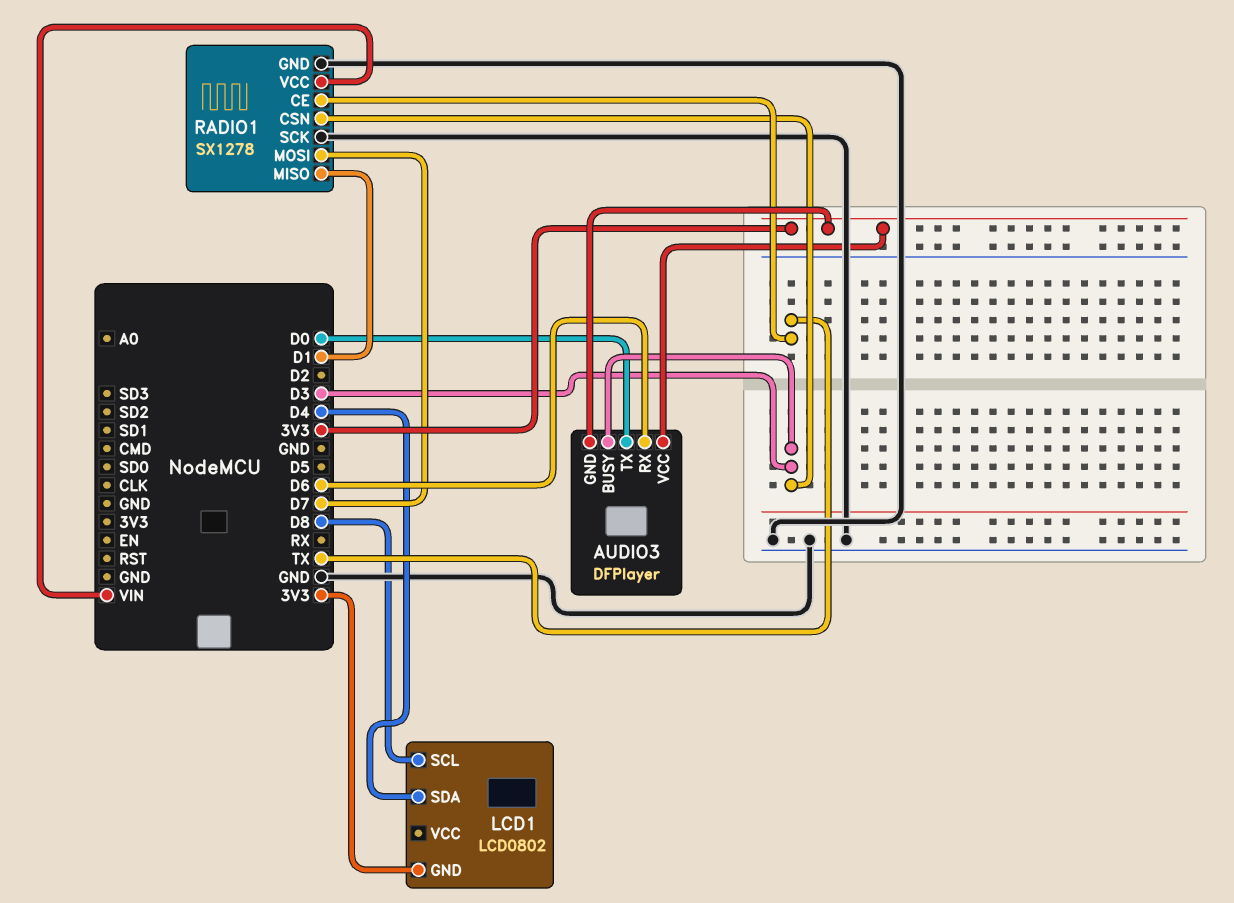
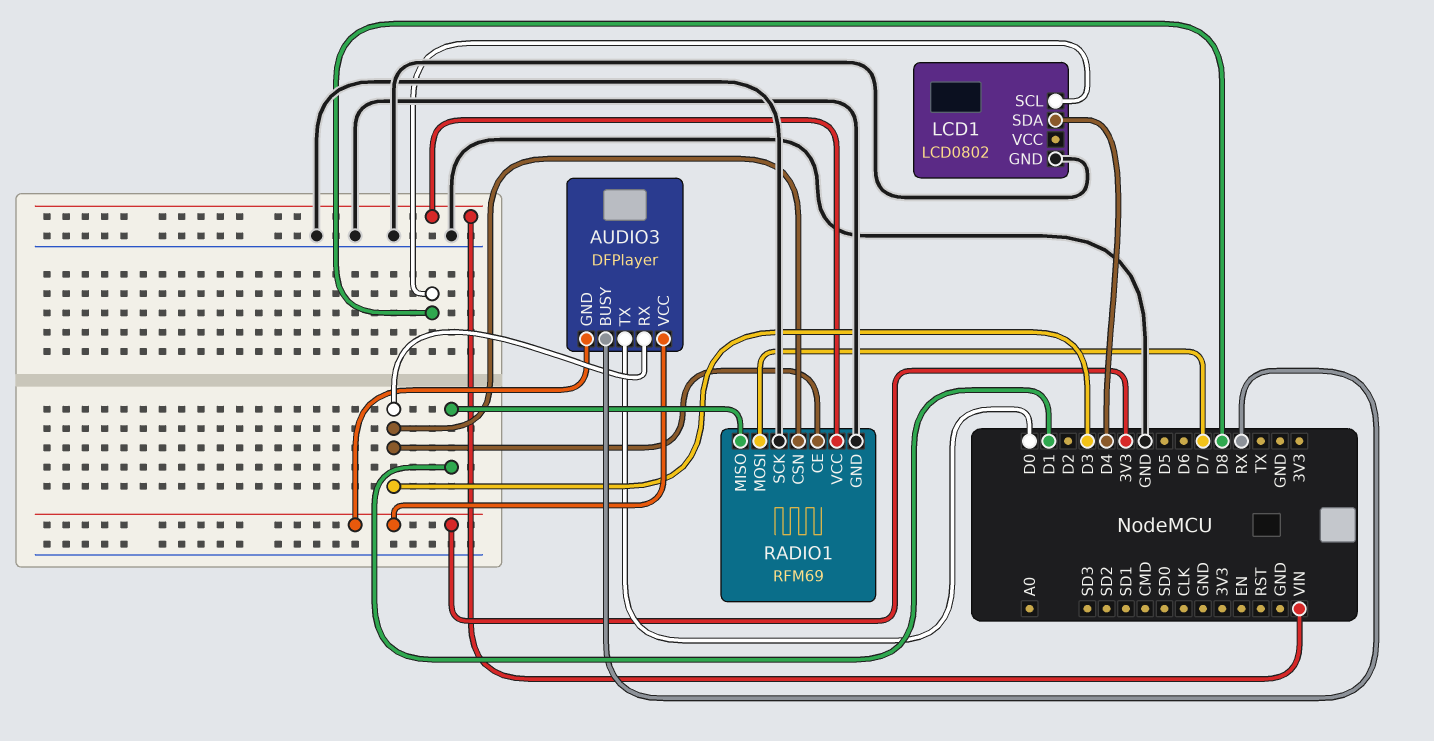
AUDIO3 pin BUSY: D3 -> RX
AUDIO3 pin RX: D6 -> D3
LCD1 pin GND: 3V3 -> GND
RADIO1: SX1278 -> RFM69
RADIO1 pin CE: TX -> D3

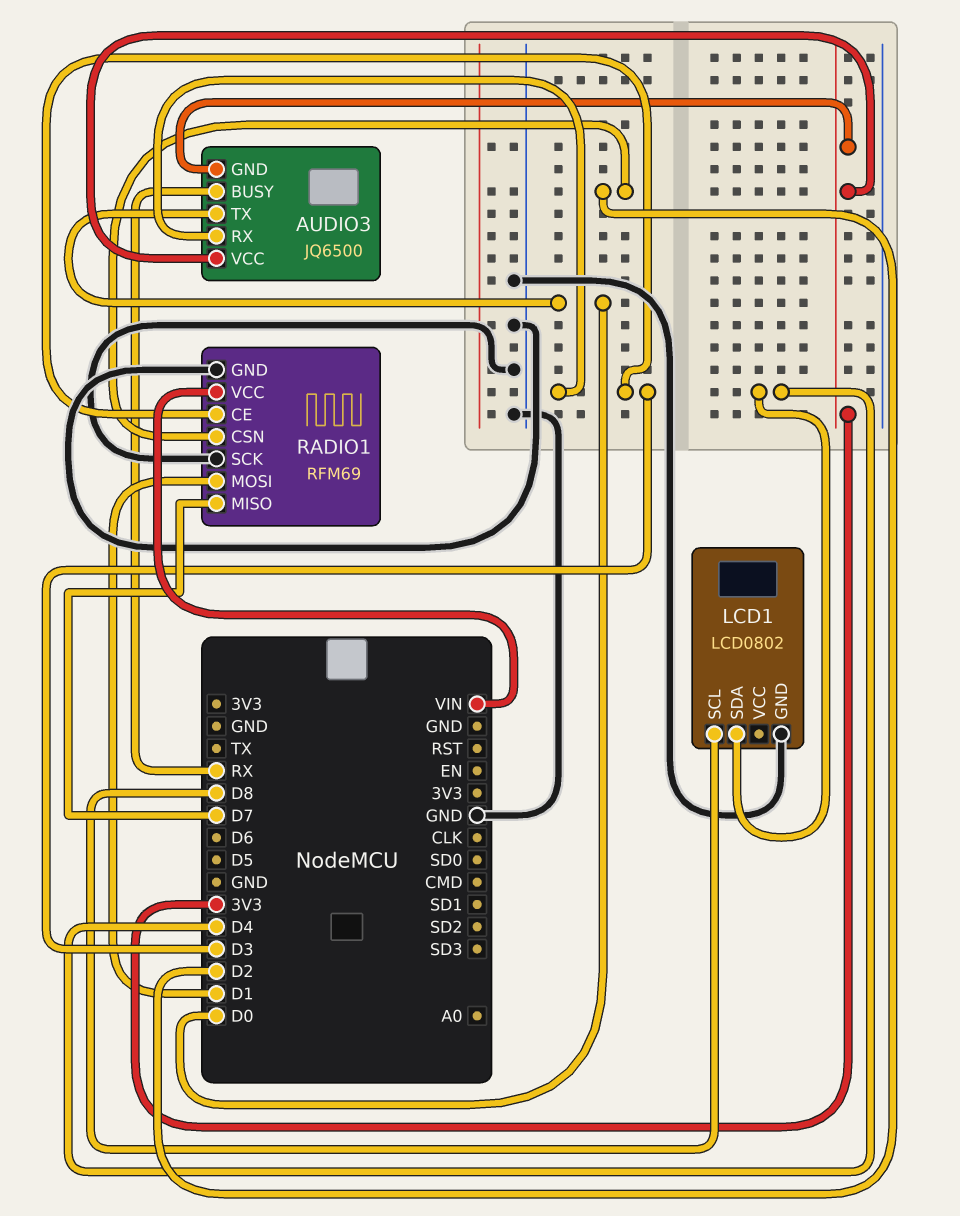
AUDIO3: DFPlayer -> JQ6500
RADIO1 pin CSN: D3 -> D2
RADIO1 pin MISO: D1 -> D7
RADIO1 pin MOSI: D7 -> D1

